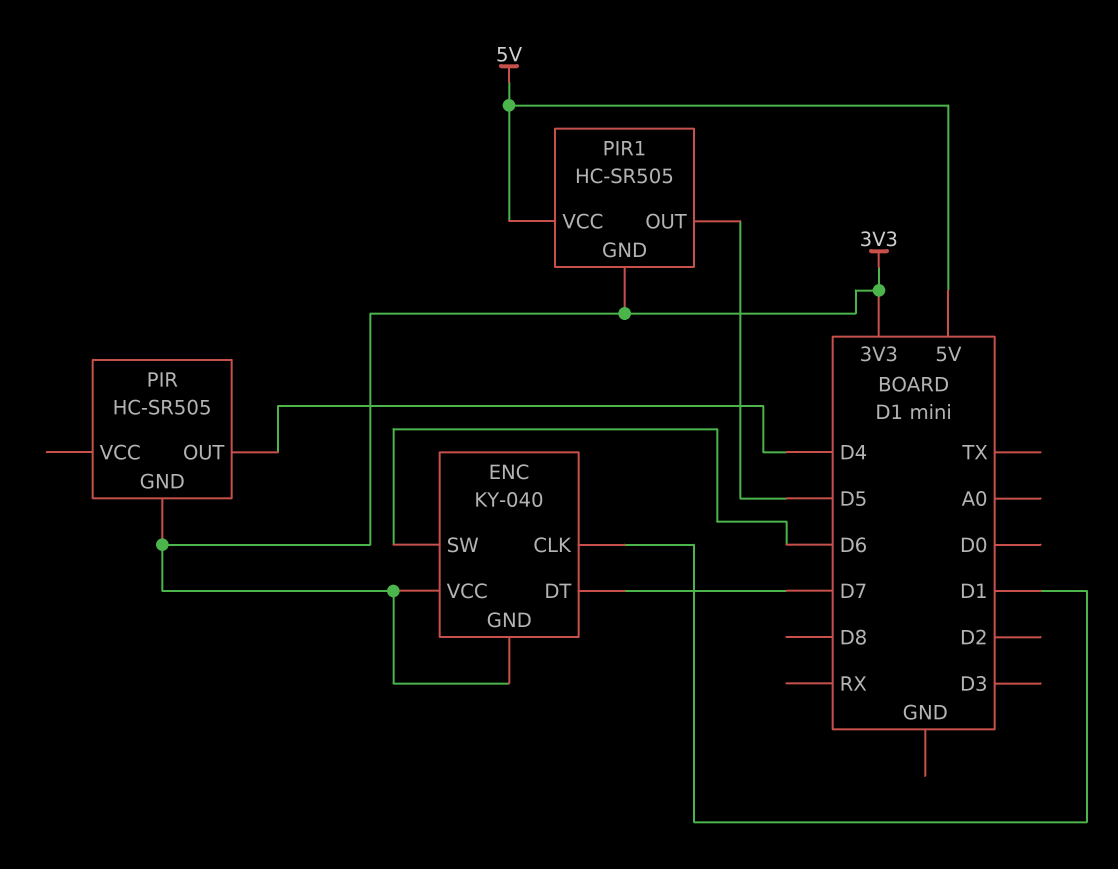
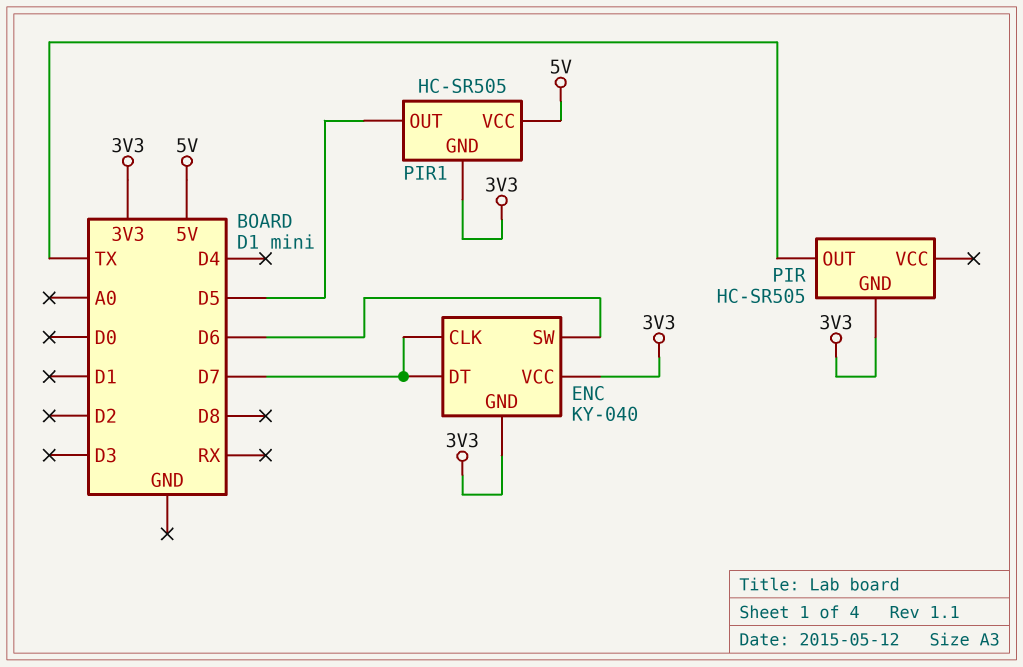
ENC pin CLK: D1 -> D7
PIR pin OUT: D4 -> TX

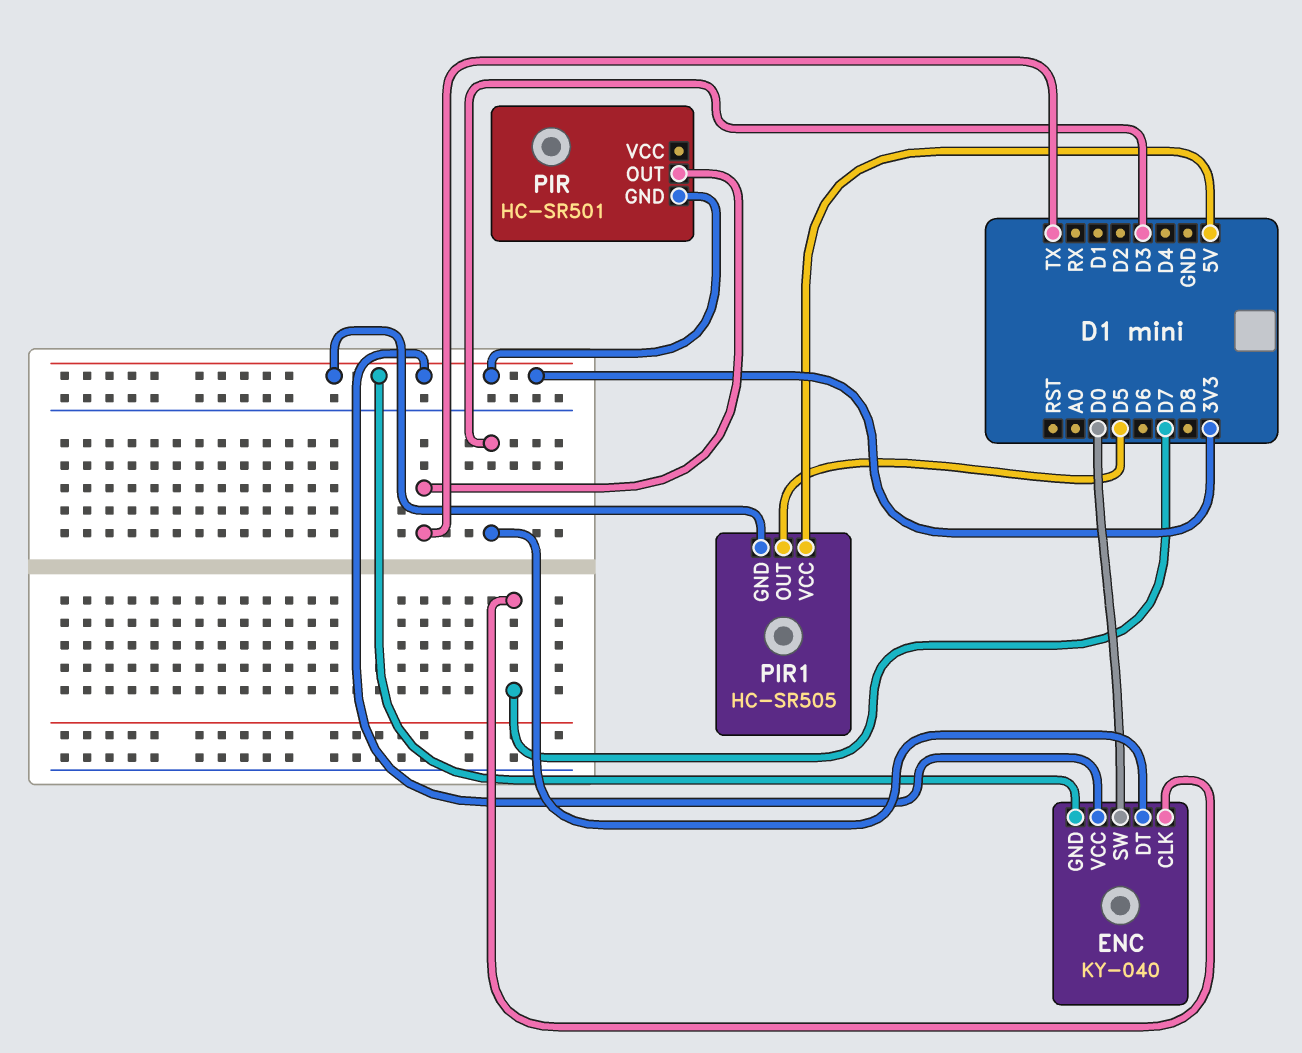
ENC pin DT: D7 -> D3
ENC pin SW: D6 -> D0
PIR: HC-SR505 -> HC-SR501

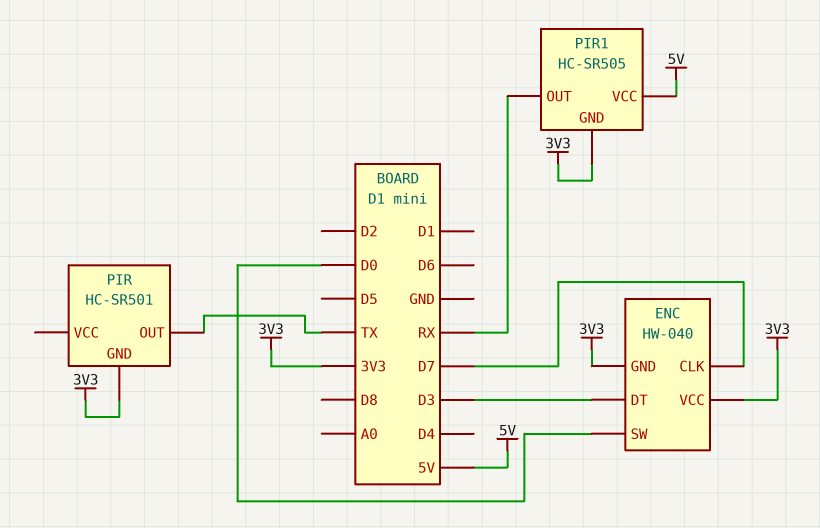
ENC: KY-040 -> HW-040
PIR1 pin OUT: D5 -> RX

